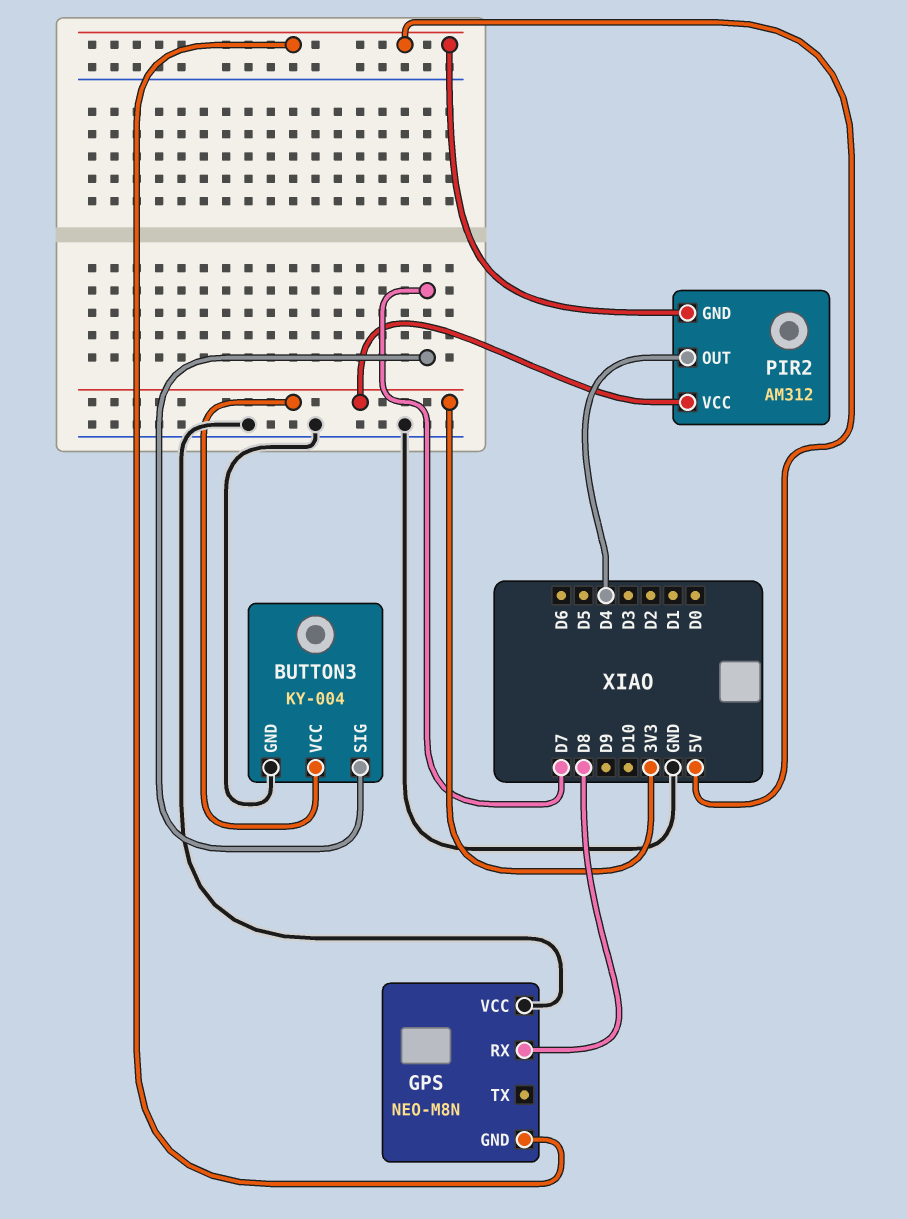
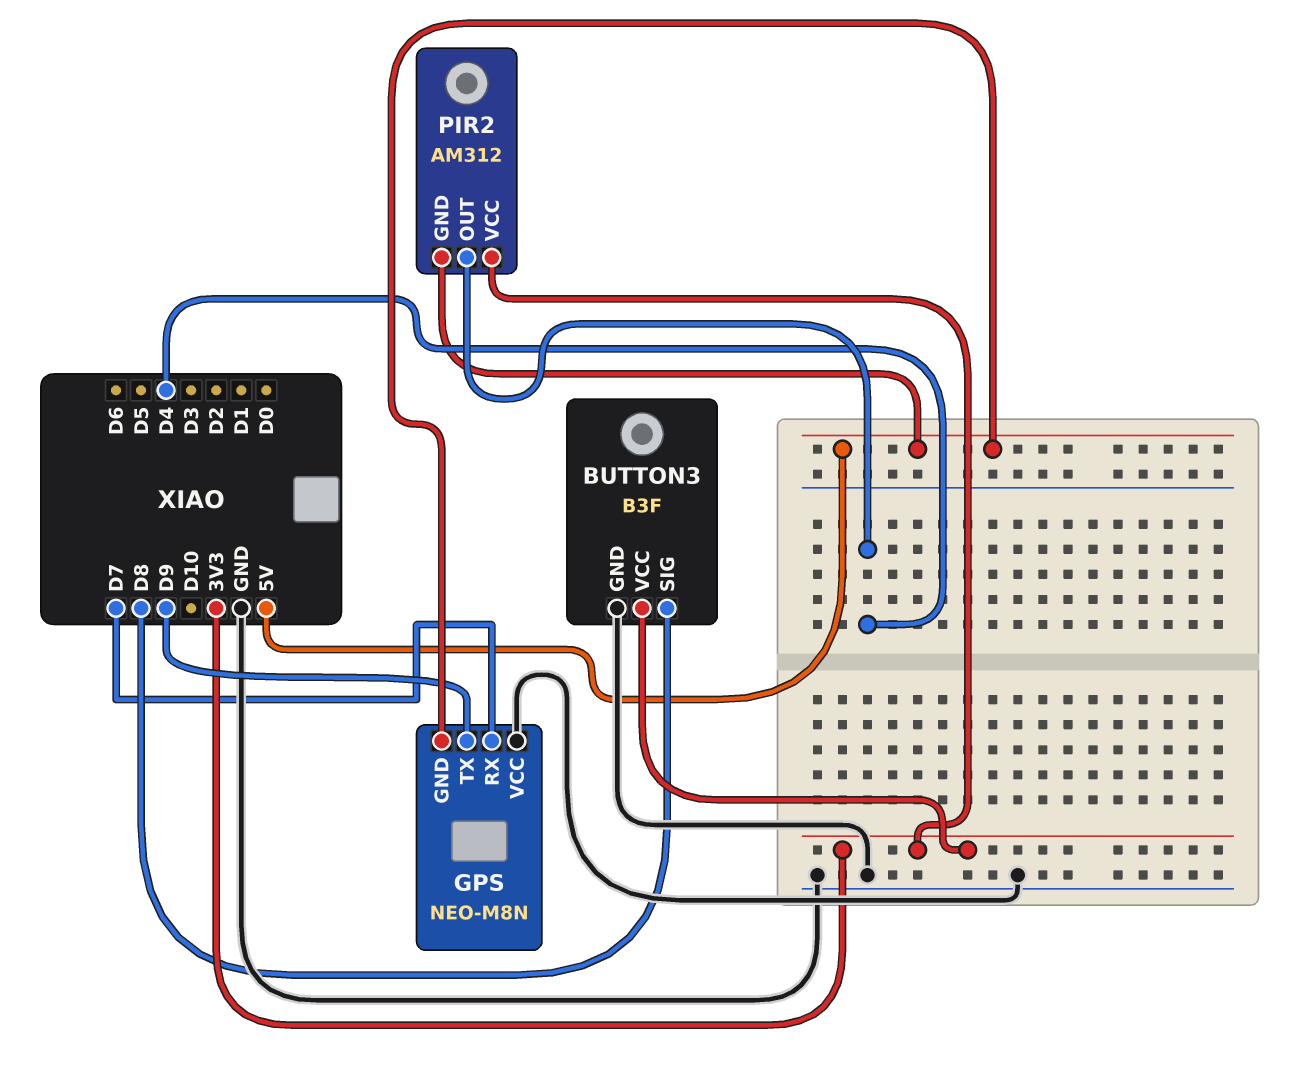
BUTTON3: KY-004 -> B3F
BUTTON3 pin SIG: D7 -> D8
GPS pin RX: D8 -> D7
GPS pin TX: none -> D9

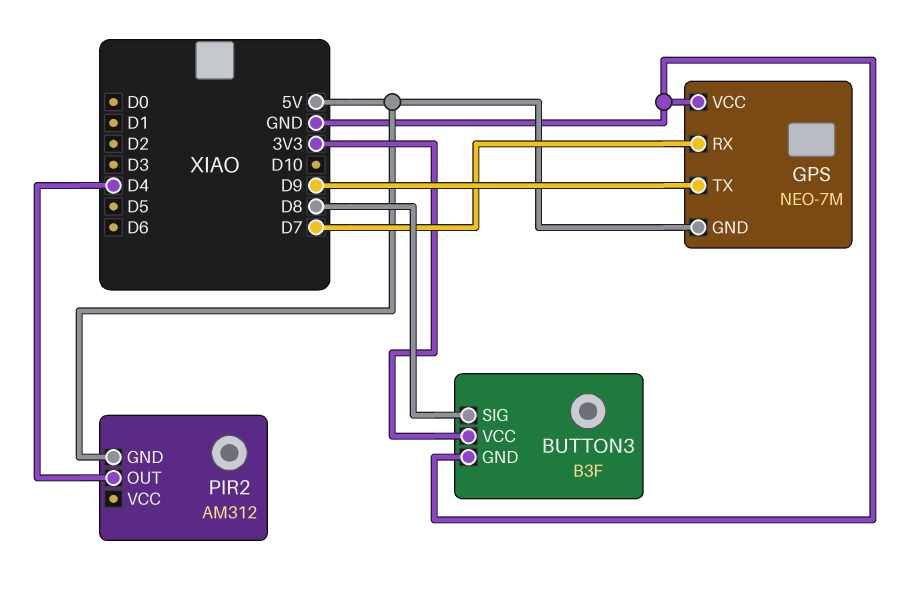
GPS: NEO-M8N -> NEO-7M
PIR2 pin VCC: 3V3 -> none

